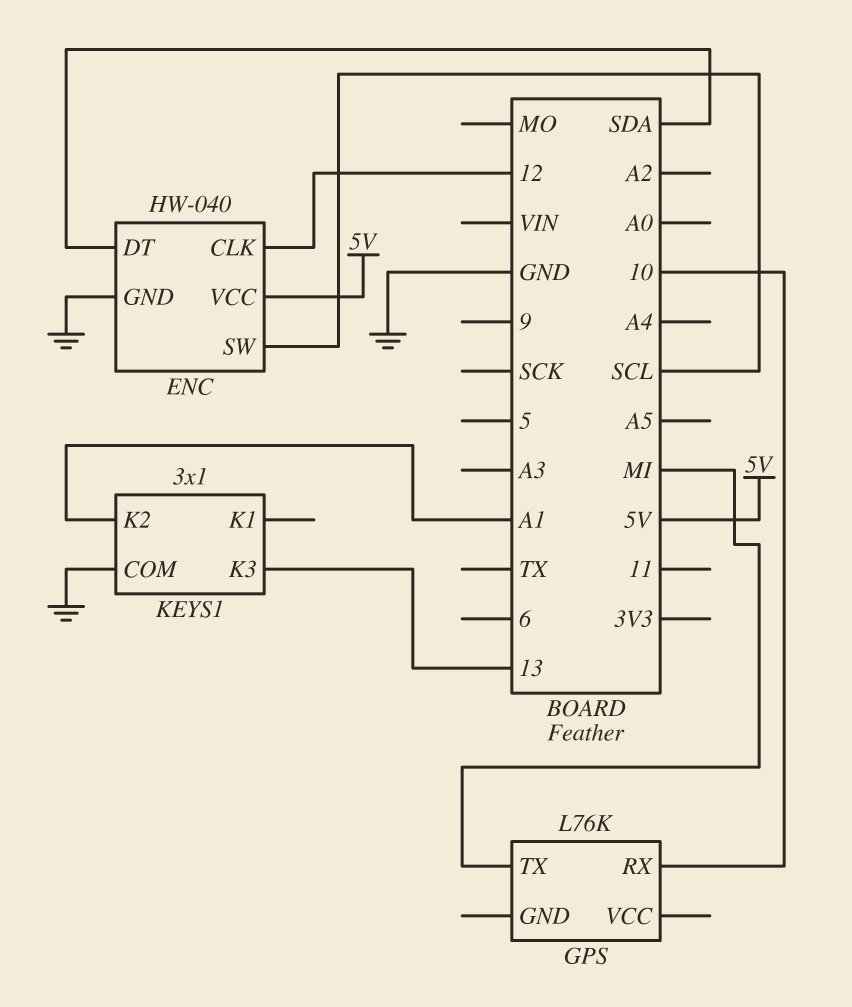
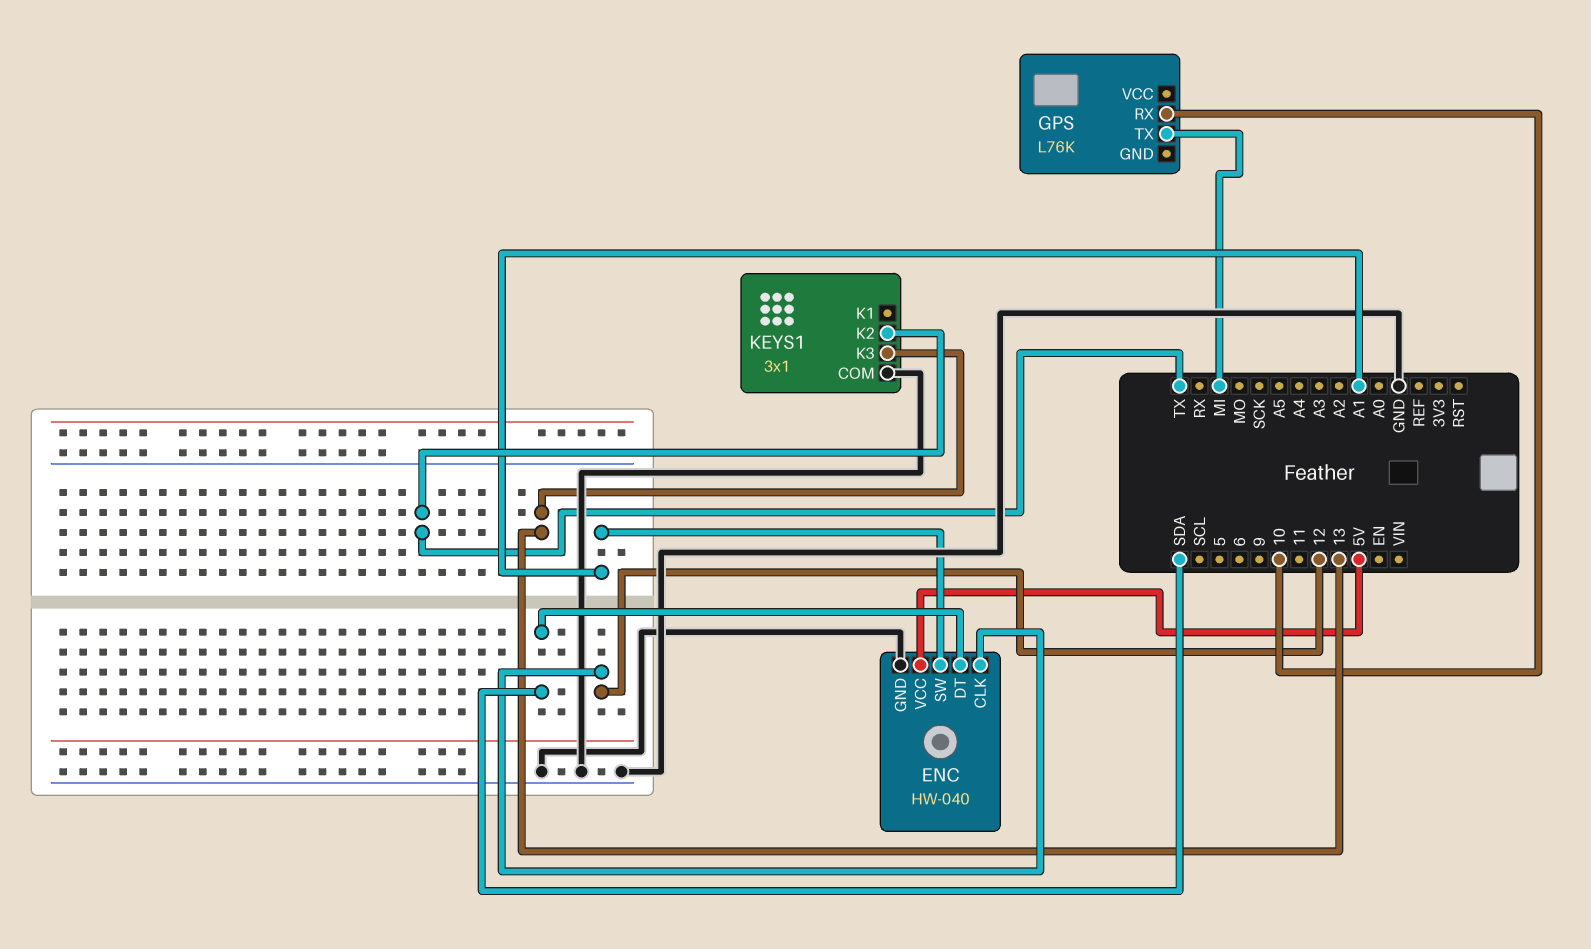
ENC pin SW: SCL -> A1
KEYS1 pin K2: A1 -> TX

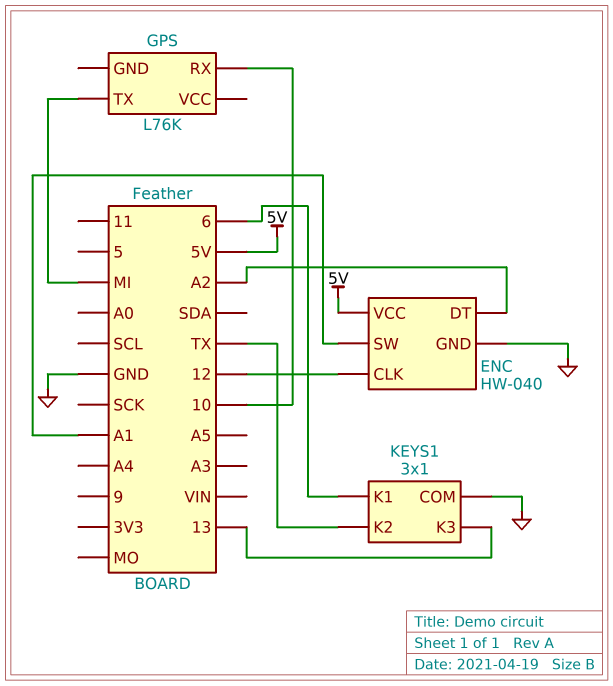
ENC pin DT: SDA -> A2
KEYS1 pin K1: none -> 6

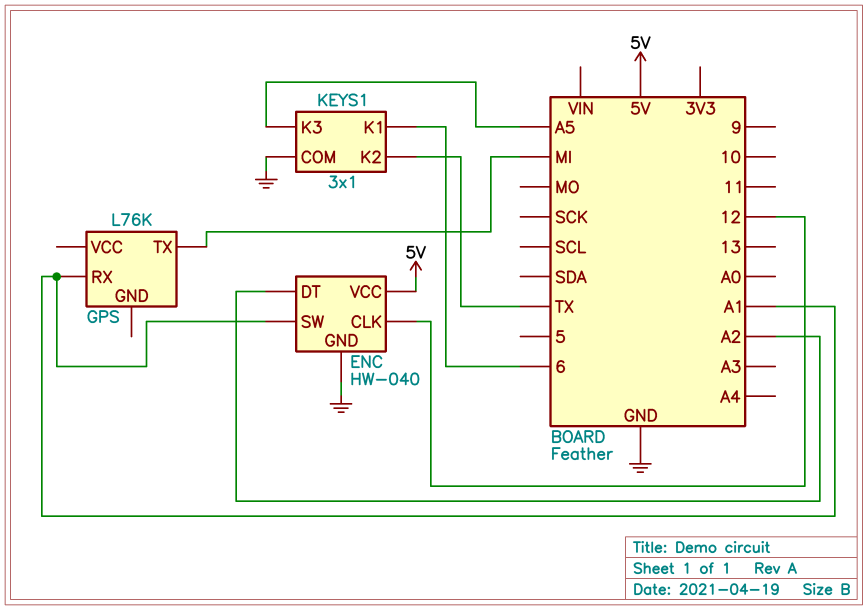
GPS pin RX: 10 -> A1
KEYS1 pin K3: 13 -> A5

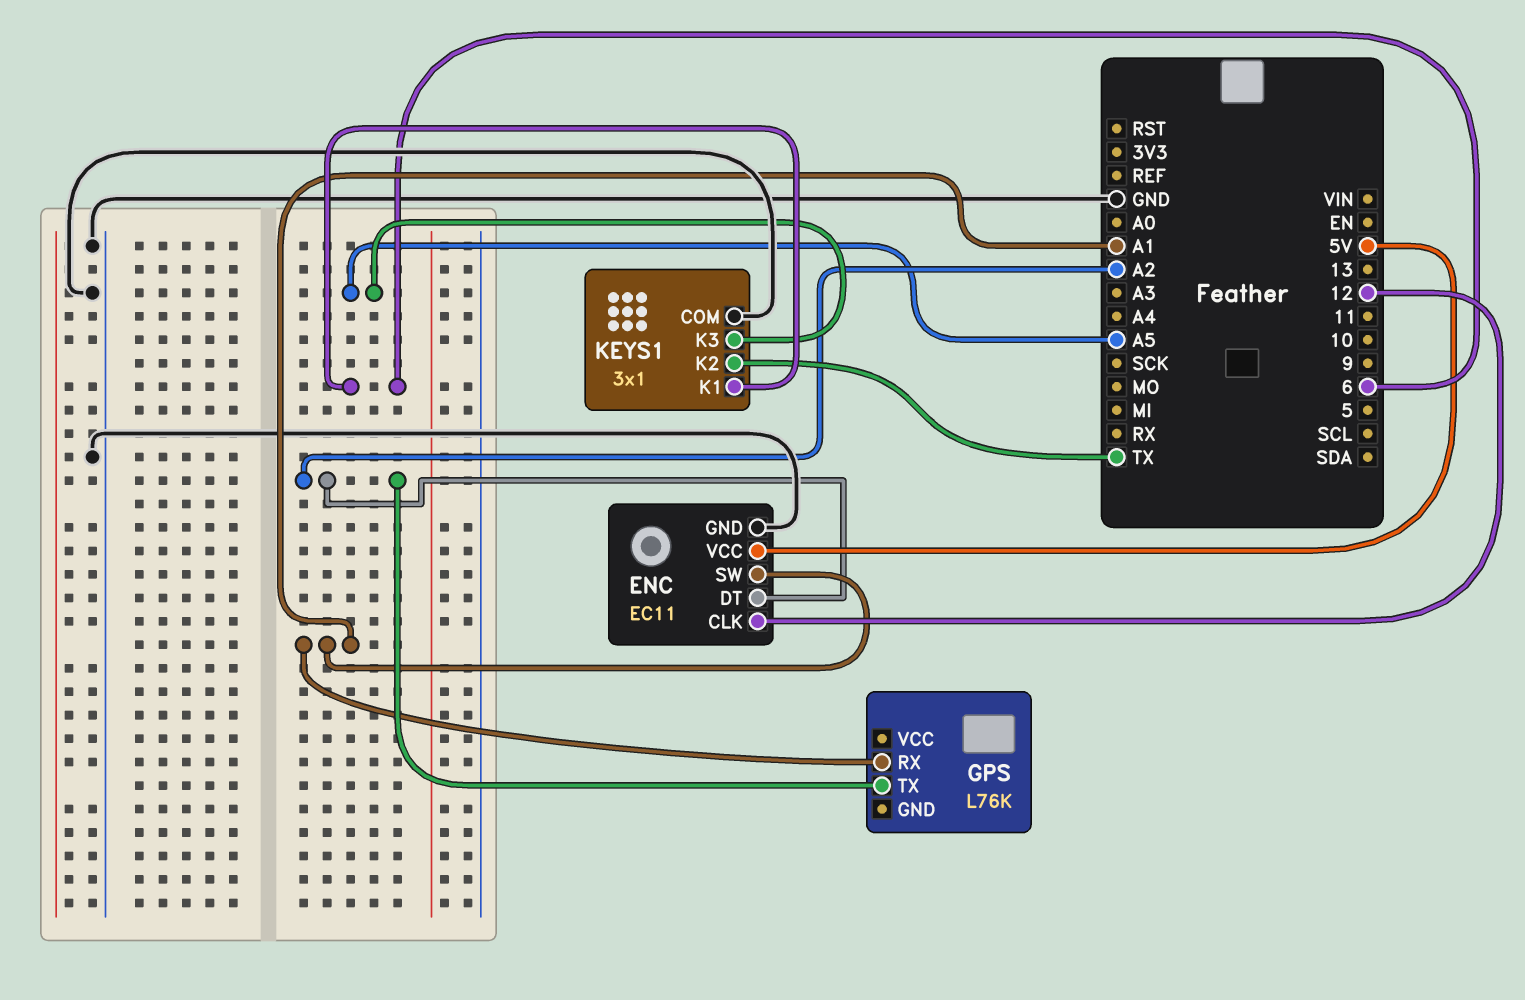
ENC: HW-040 -> EC11
GPS pin TX: MI -> A2

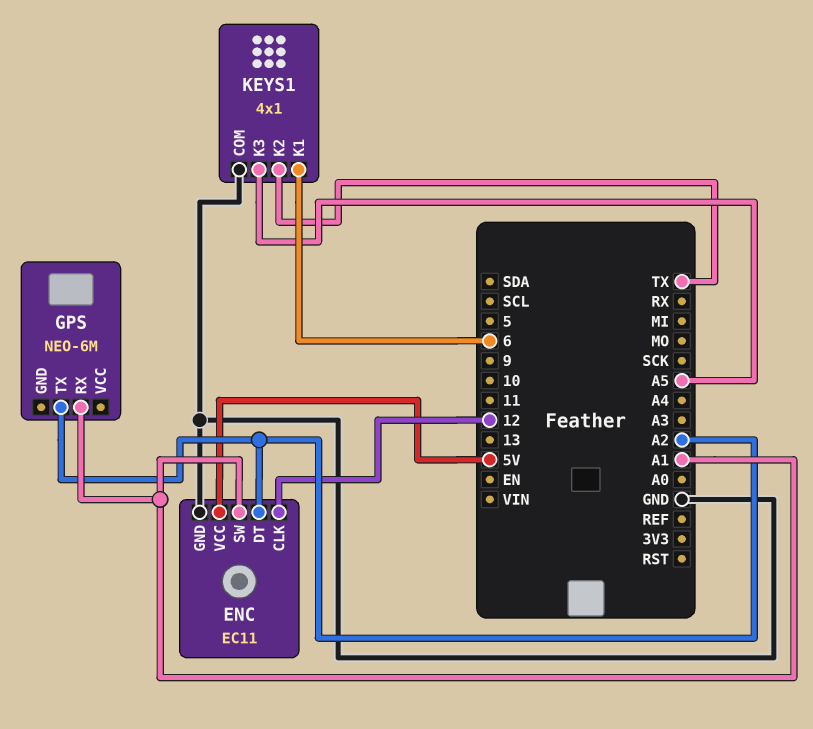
GPS: L76K -> NEO-6M
KEYS1: 3x1 -> 4x1

